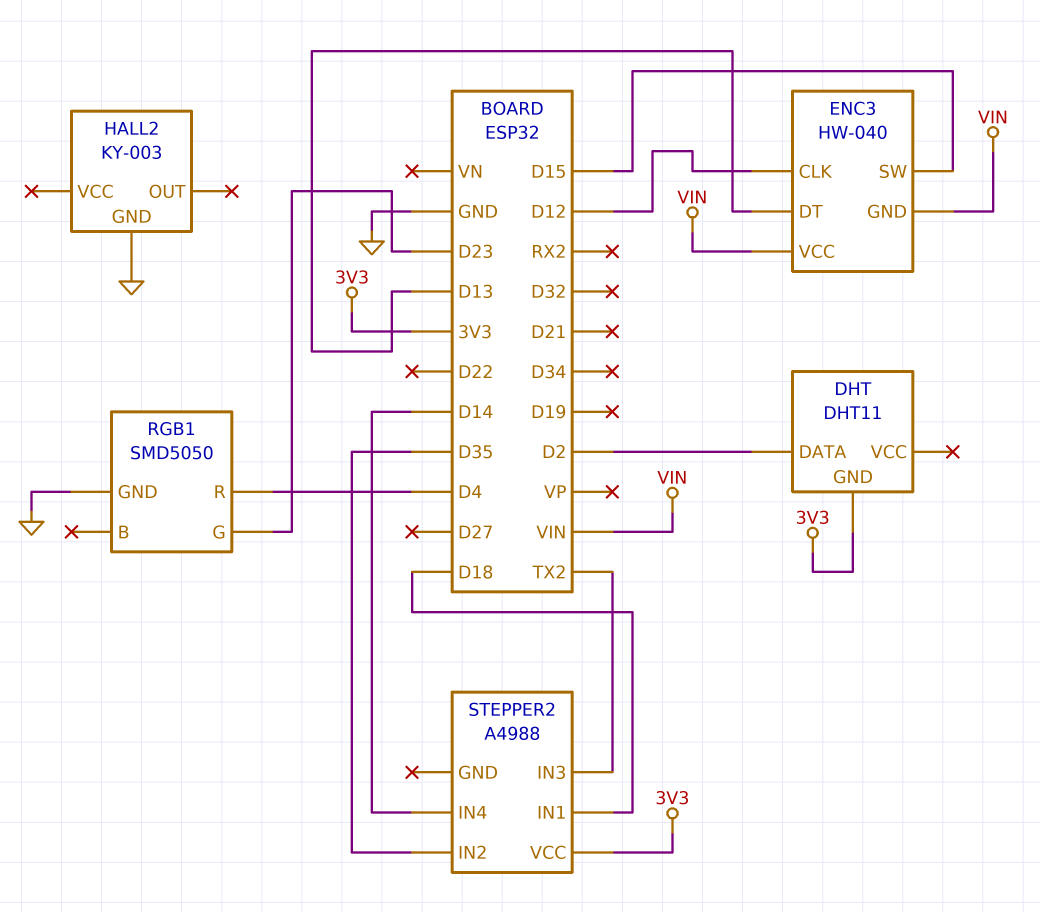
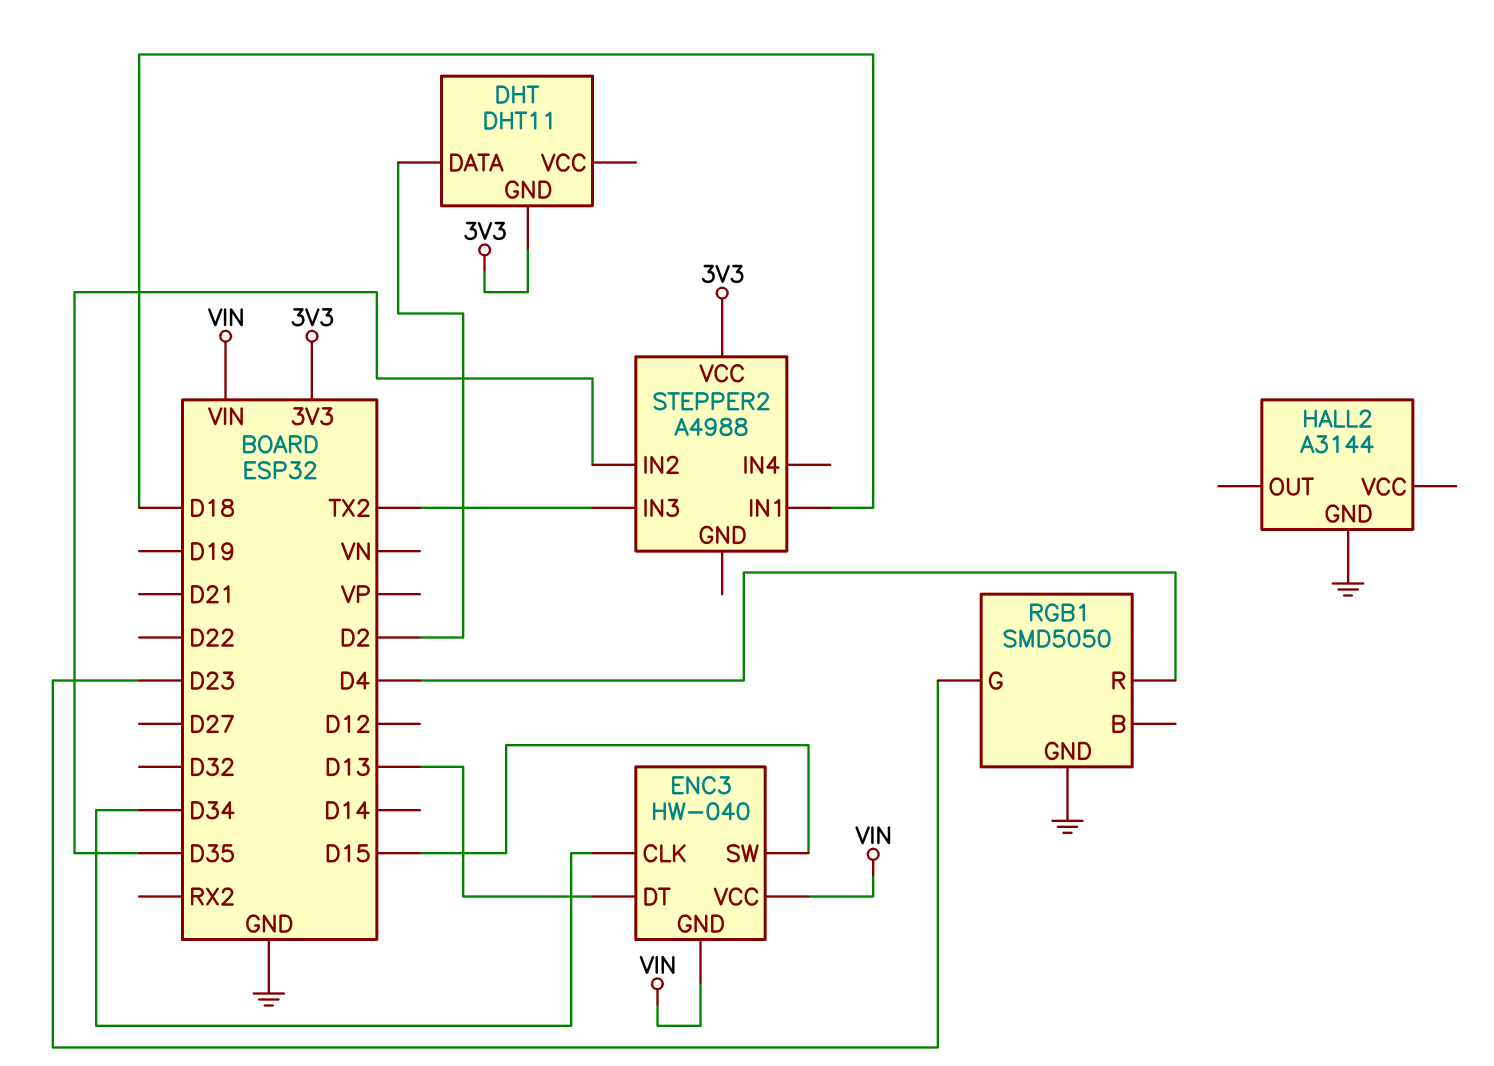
ENC3 pin CLK: D12 -> D34
HALL2: KY-003 -> A3144
STEPPER2 pin IN4: D14 -> none

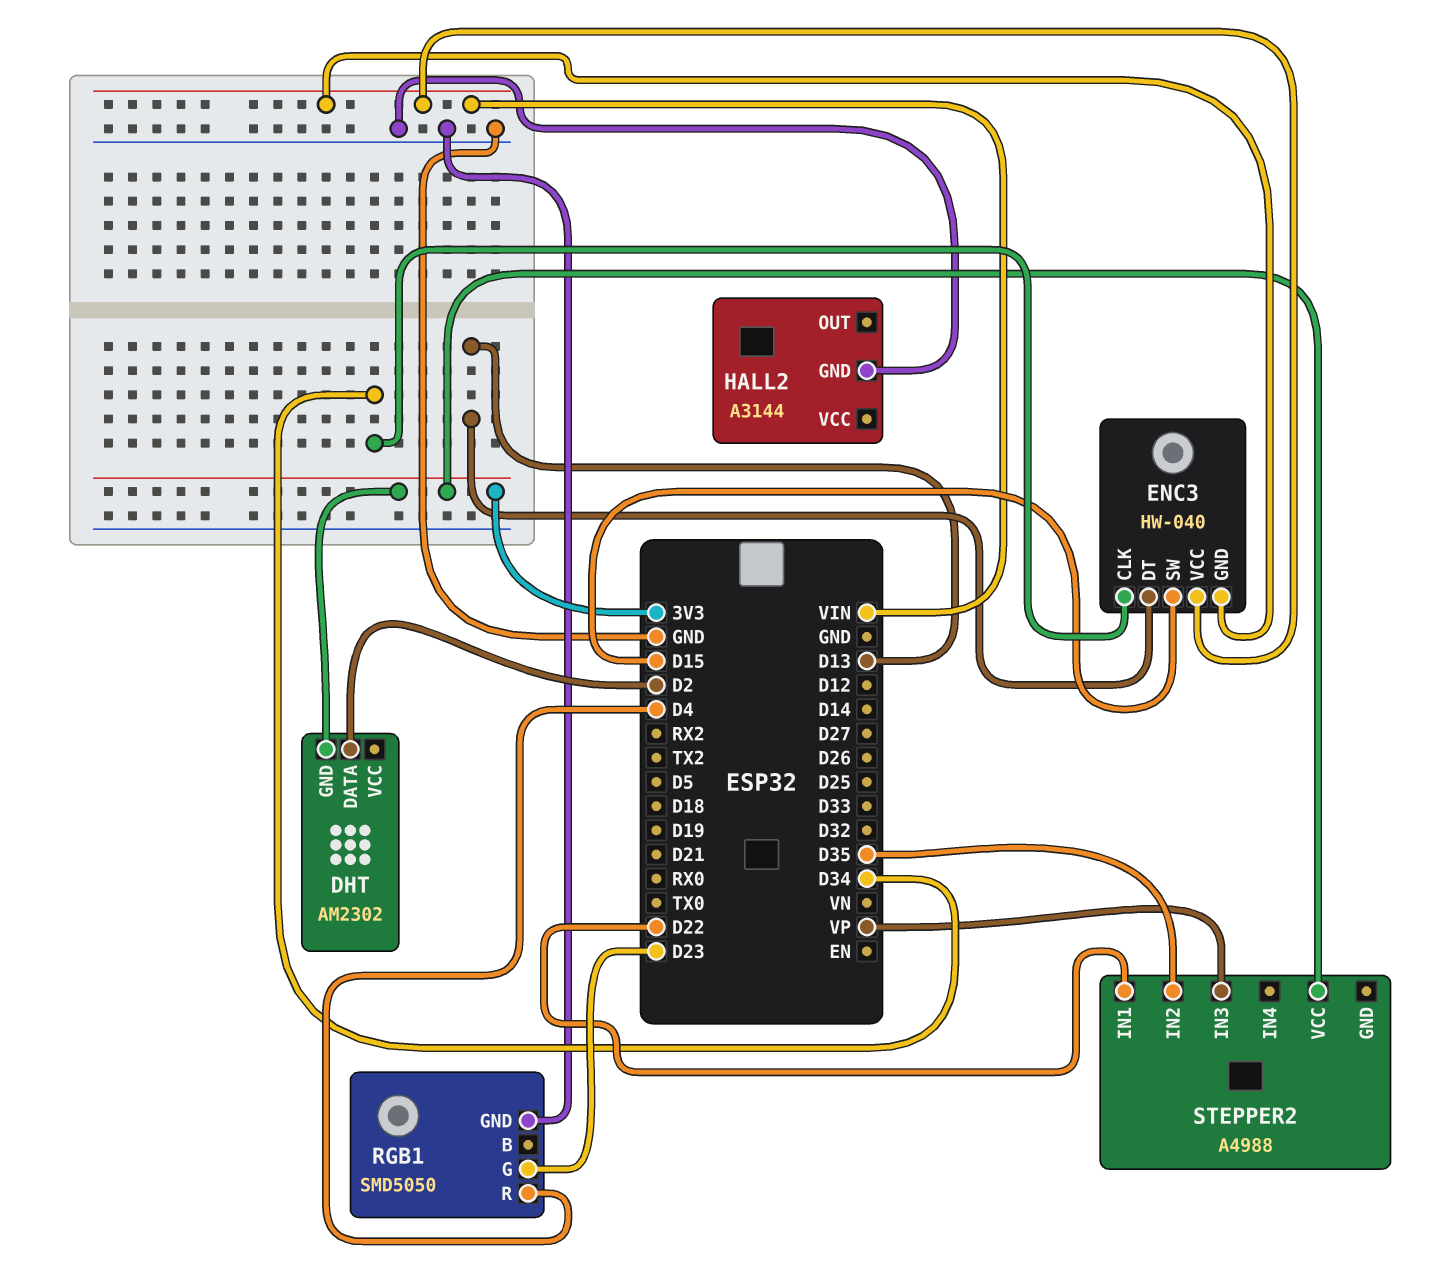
DHT: DHT11 -> AM2302
STEPPER2 pin IN1: D18 -> D22
STEPPER2 pin IN3: TX2 -> VP

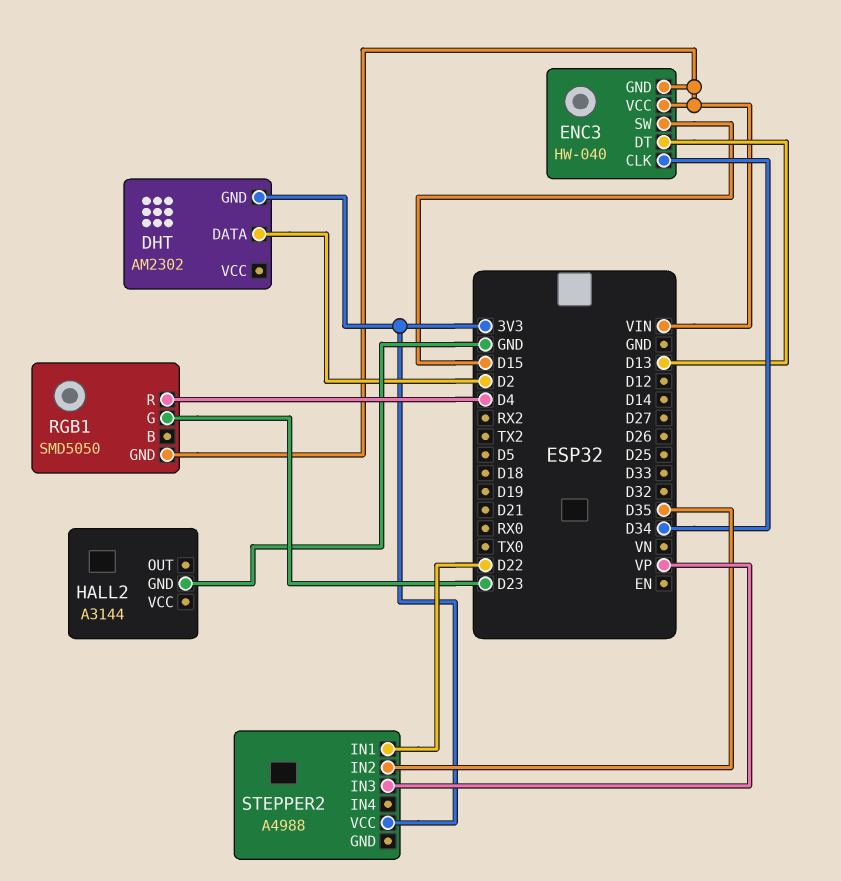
RGB1 pin GND: GND -> VIN

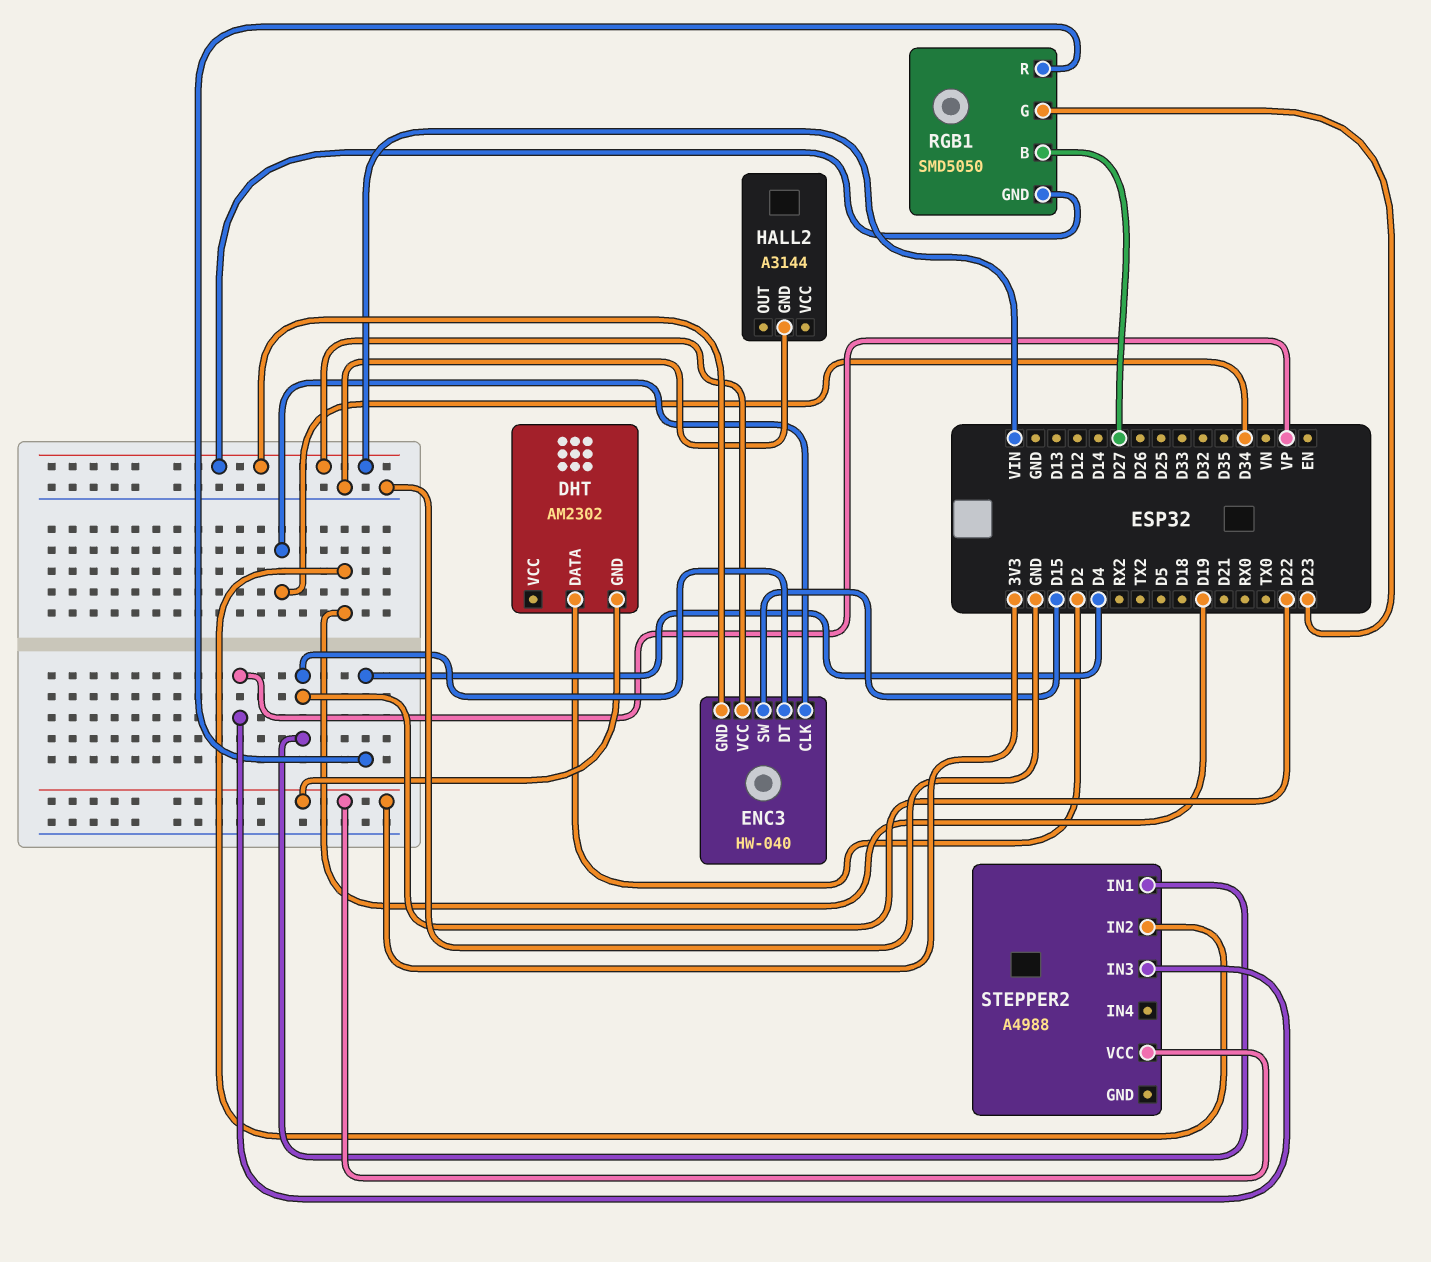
ENC3 pin DT: D13 -> D22
RGB1 pin B: none -> D27
STEPPER2 pin IN2: D35 -> D19

